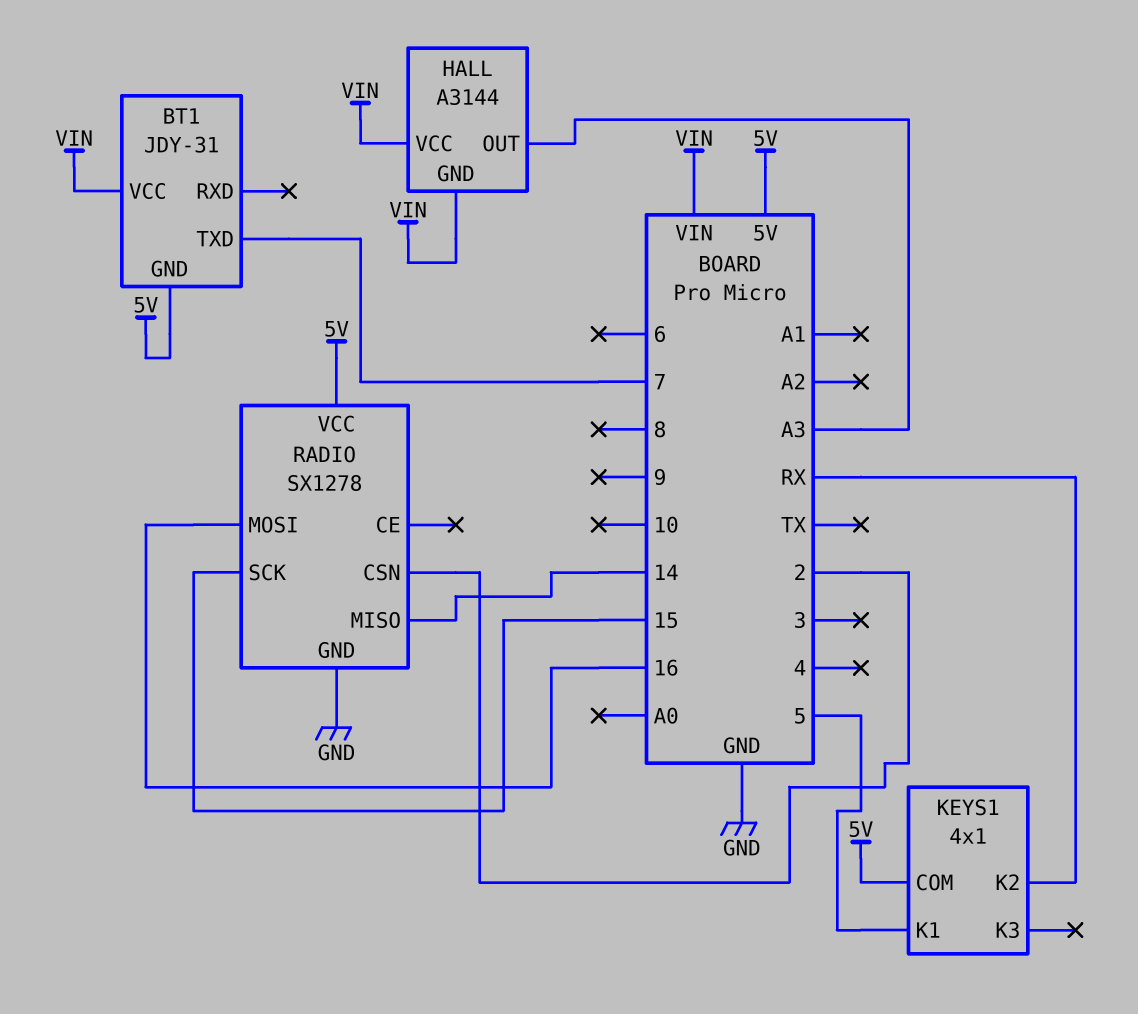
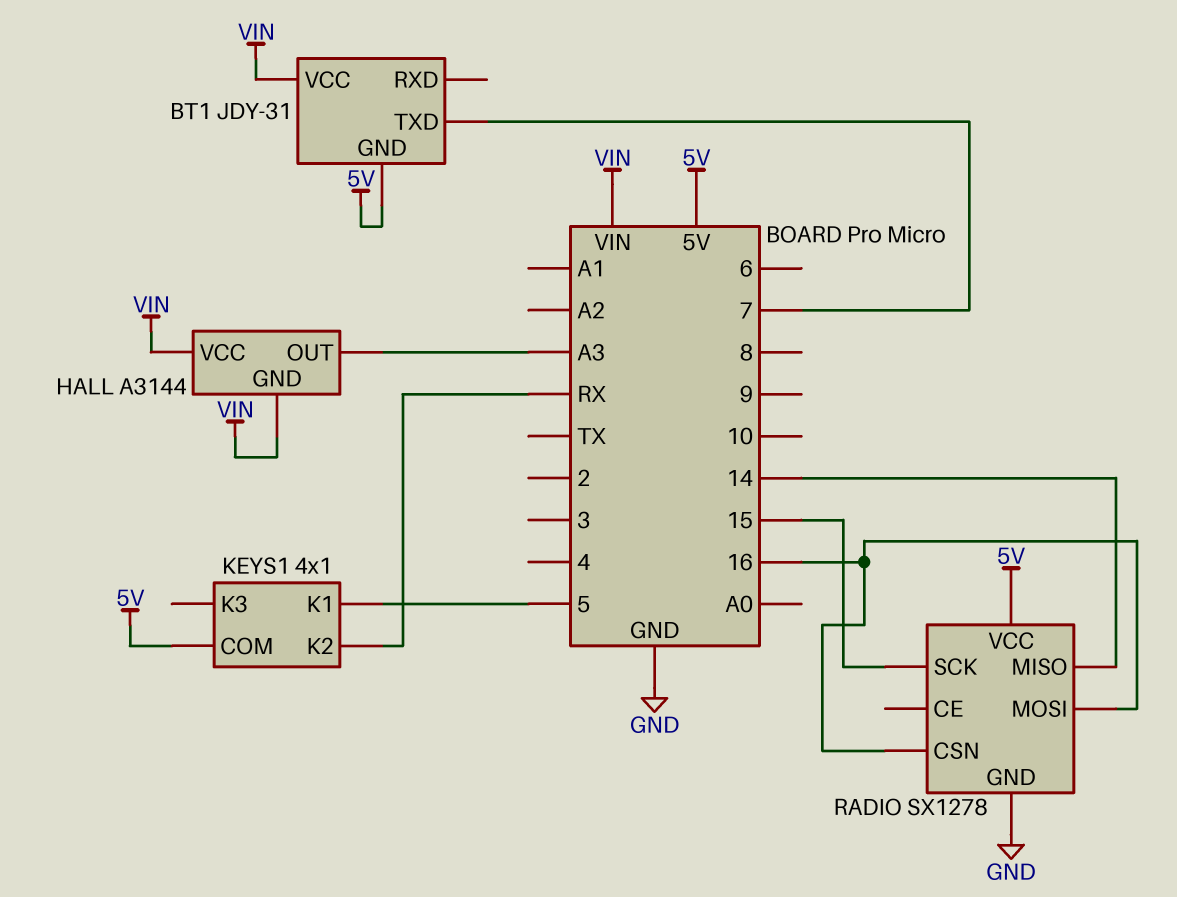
RADIO pin CSN: 2 -> 16

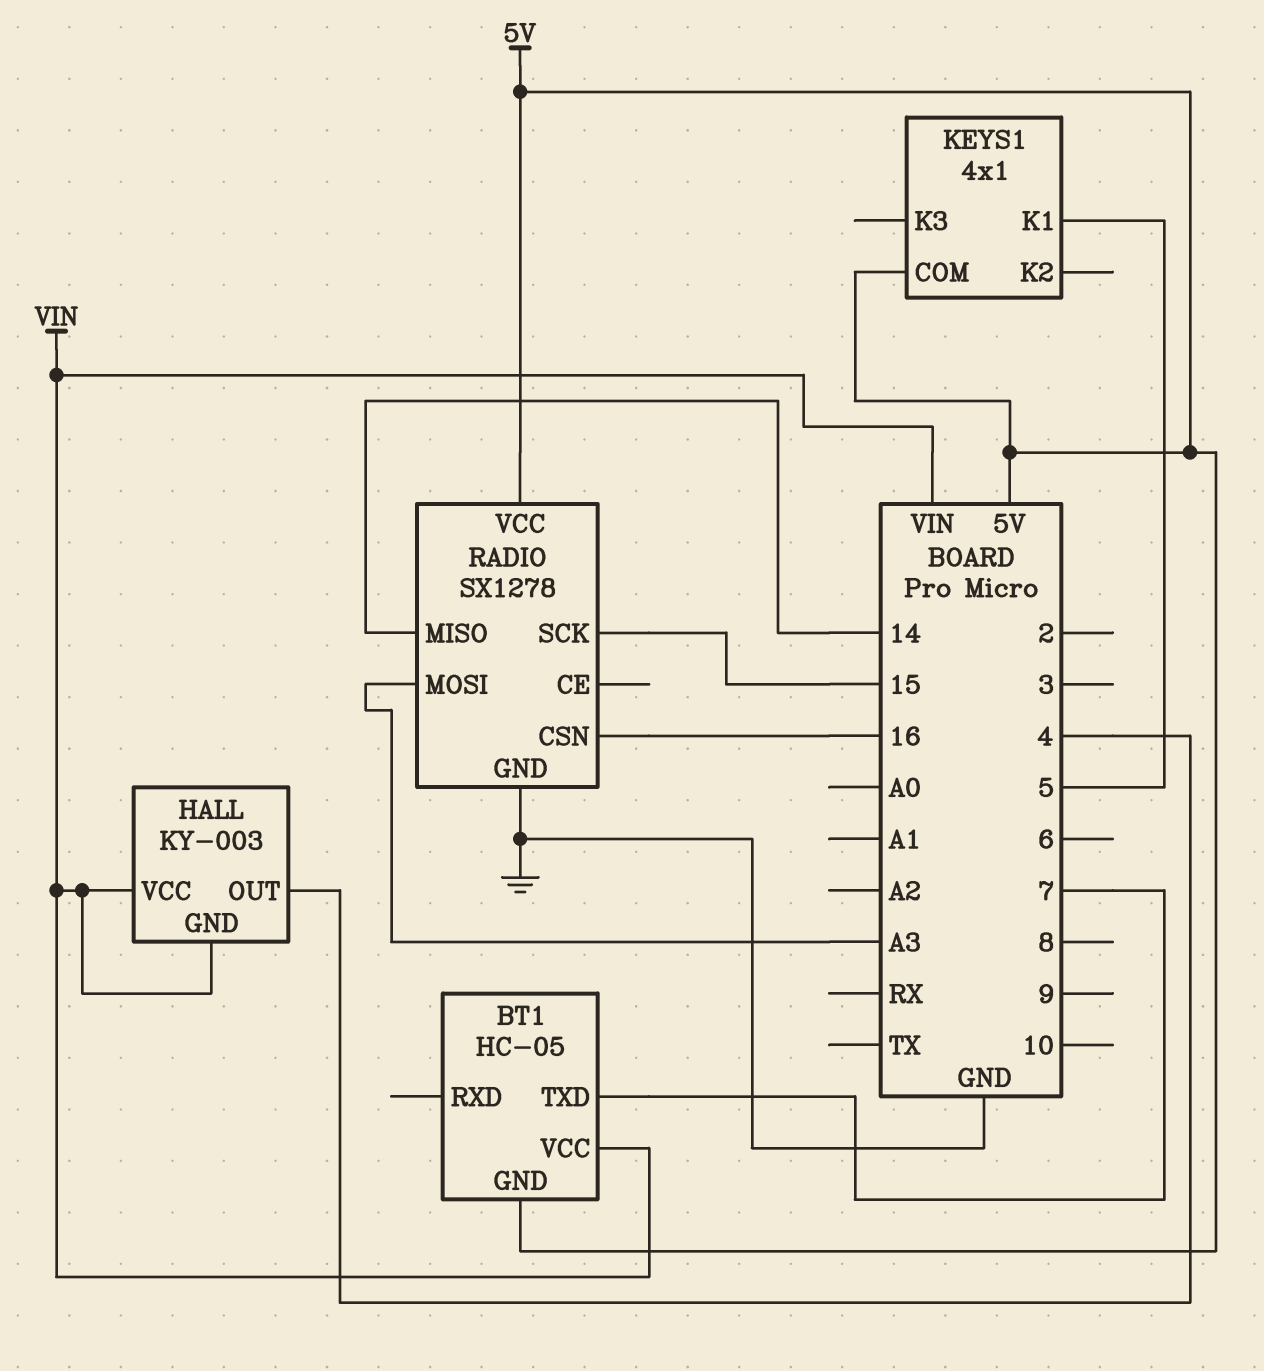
BT1: JDY-31 -> HC-05
HALL: A3144 -> KY-003
HALL pin OUT: A3 -> 4
KEYS1 pin K2: RX -> none
RADIO pin MOSI: 16 -> A3

